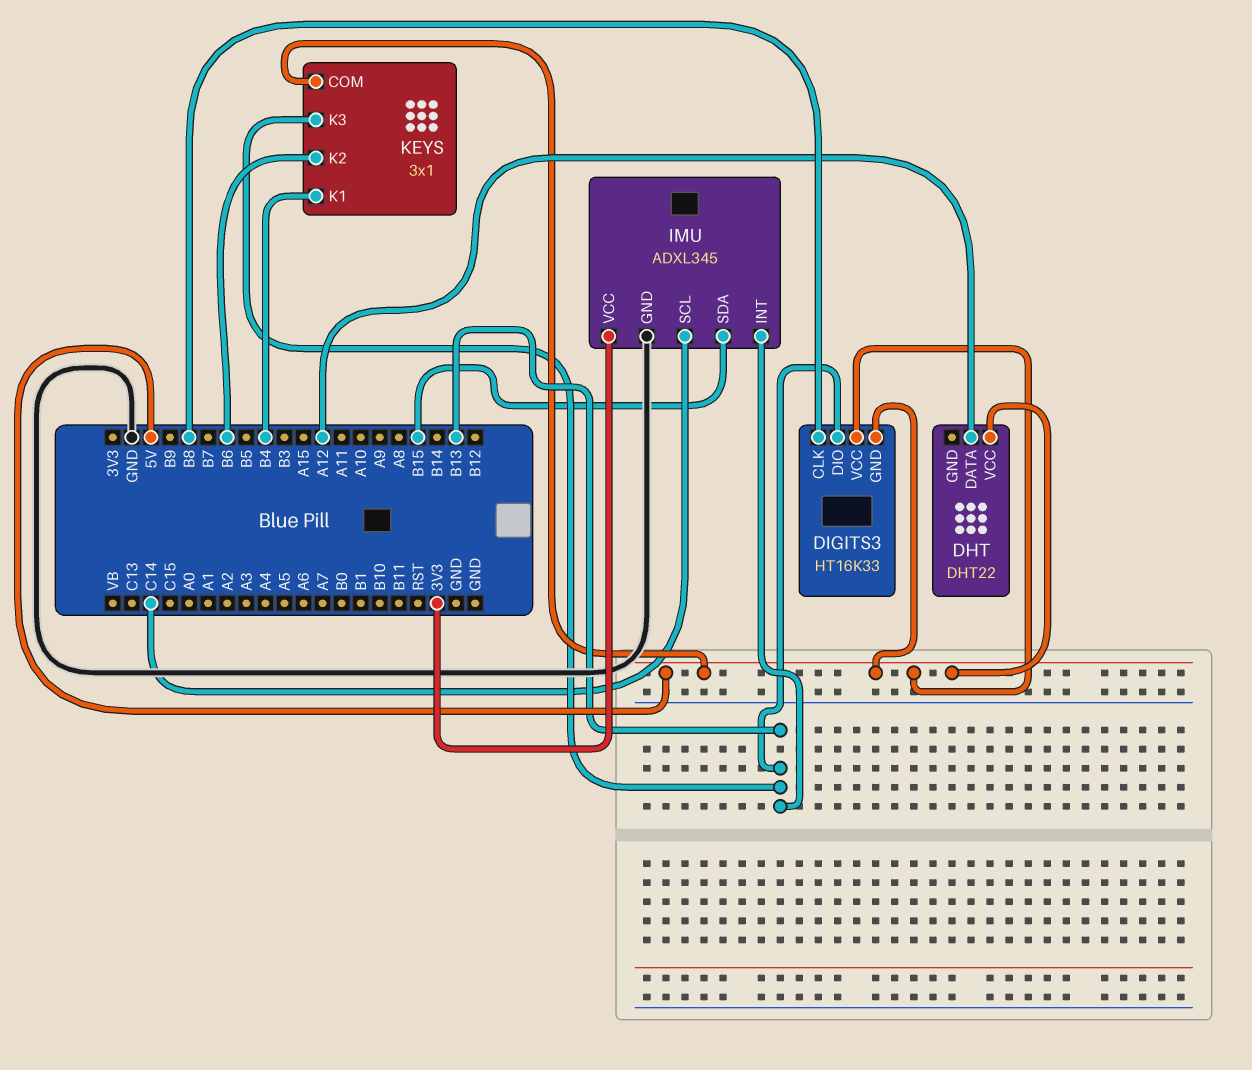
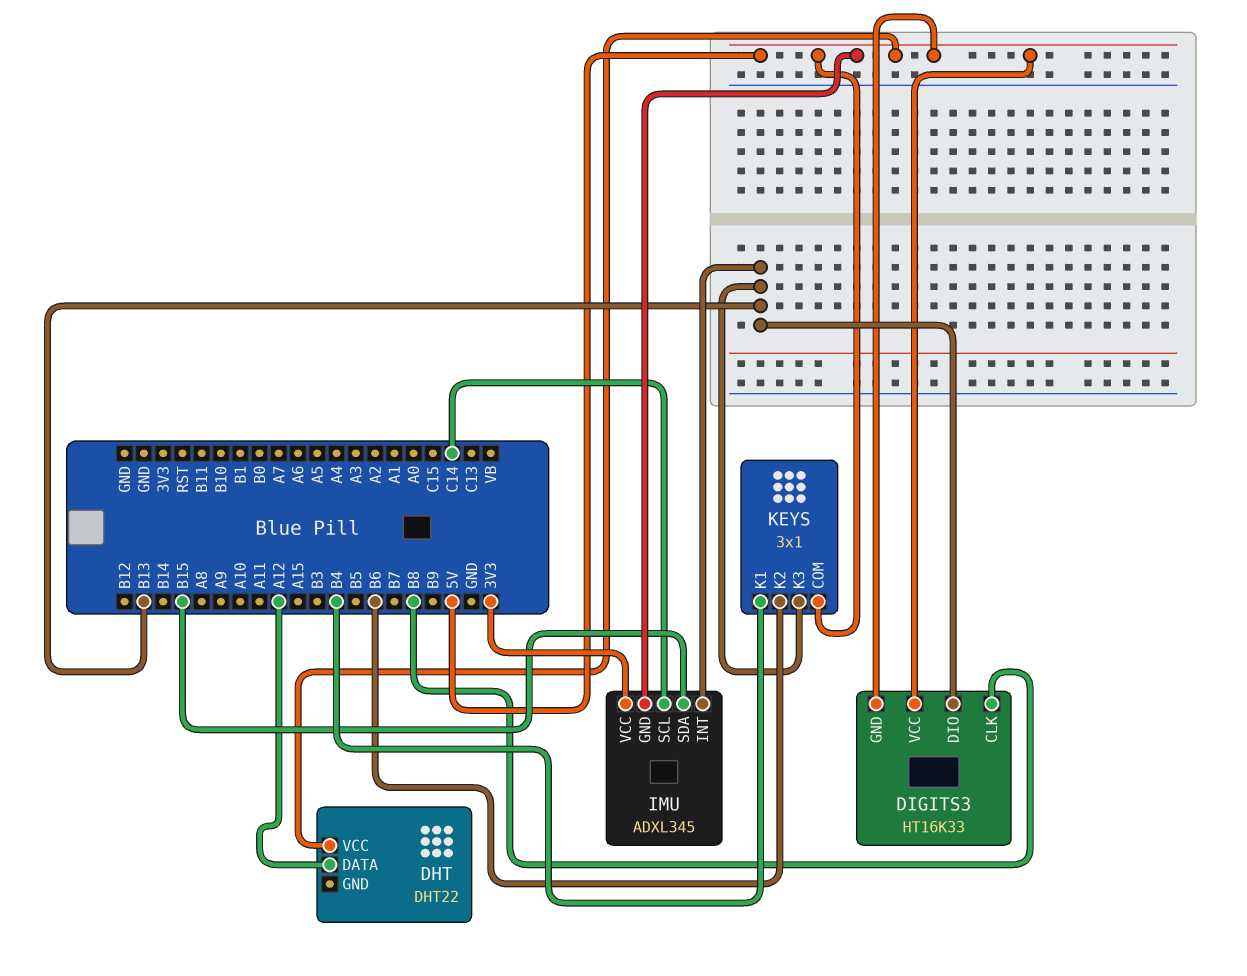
IMU pin GND: GND -> 5V

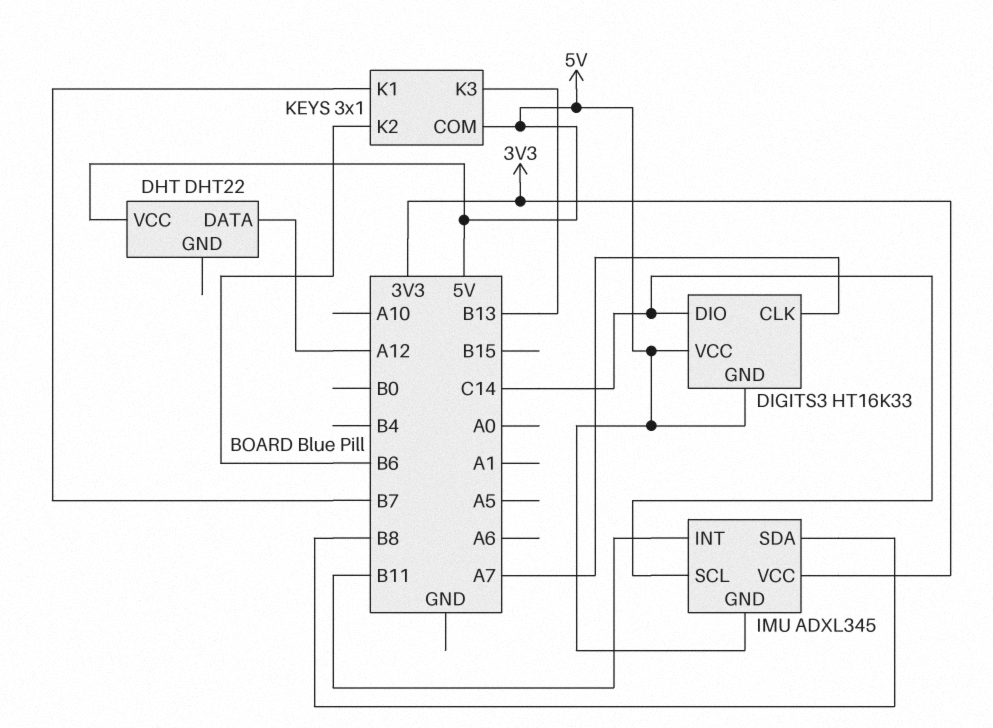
DIGITS3 pin CLK: B8 -> A7
DIGITS3 pin DIO: B13 -> C14
IMU pin INT: B13 -> B11
IMU pin SDA: B15 -> B8
KEYS pin K1: B4 -> B7

